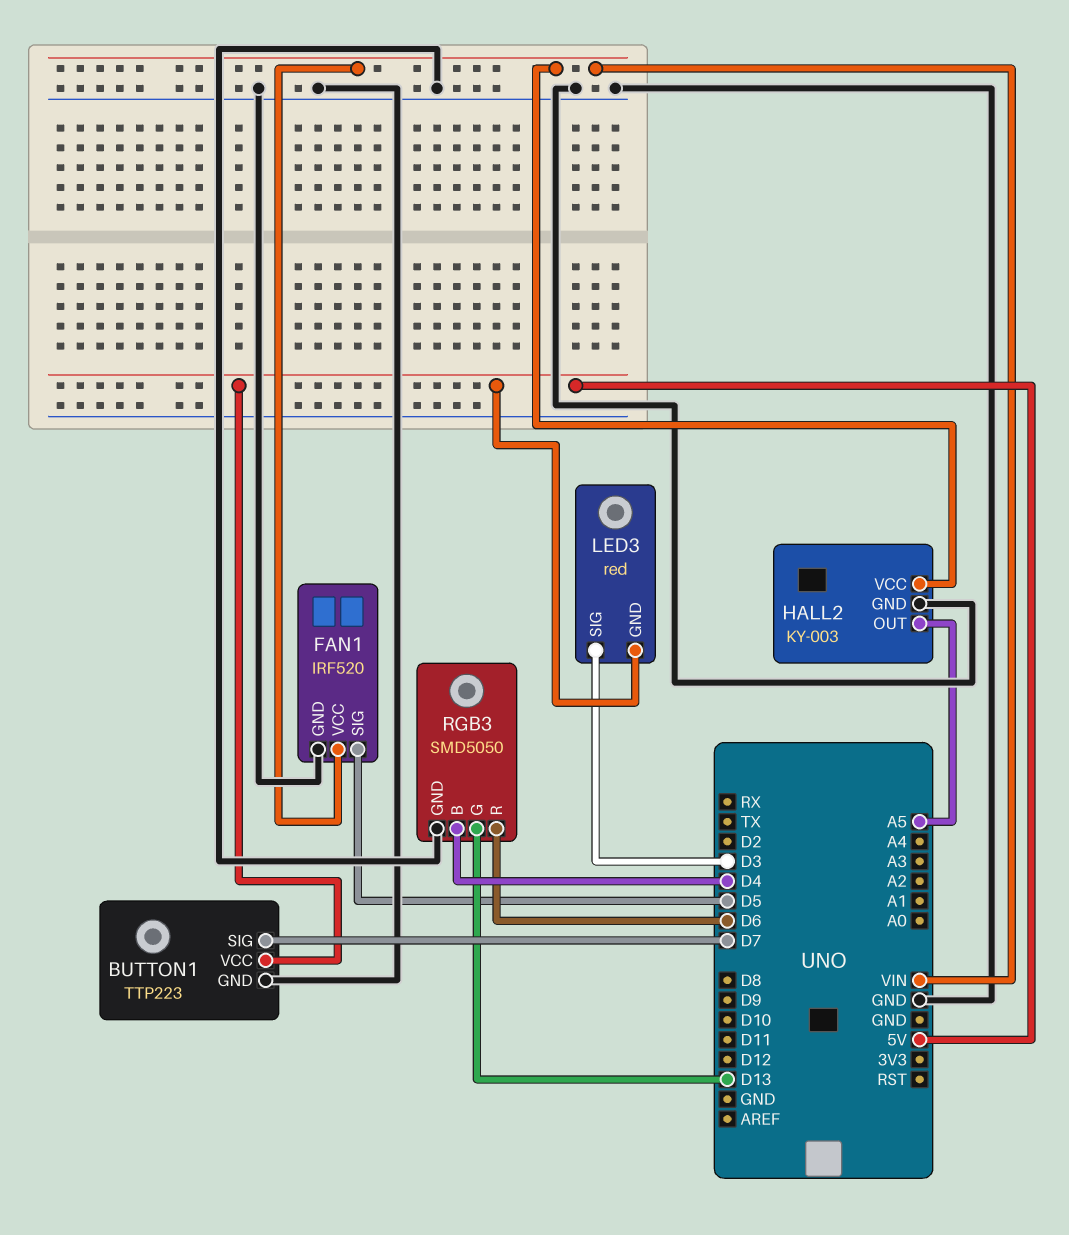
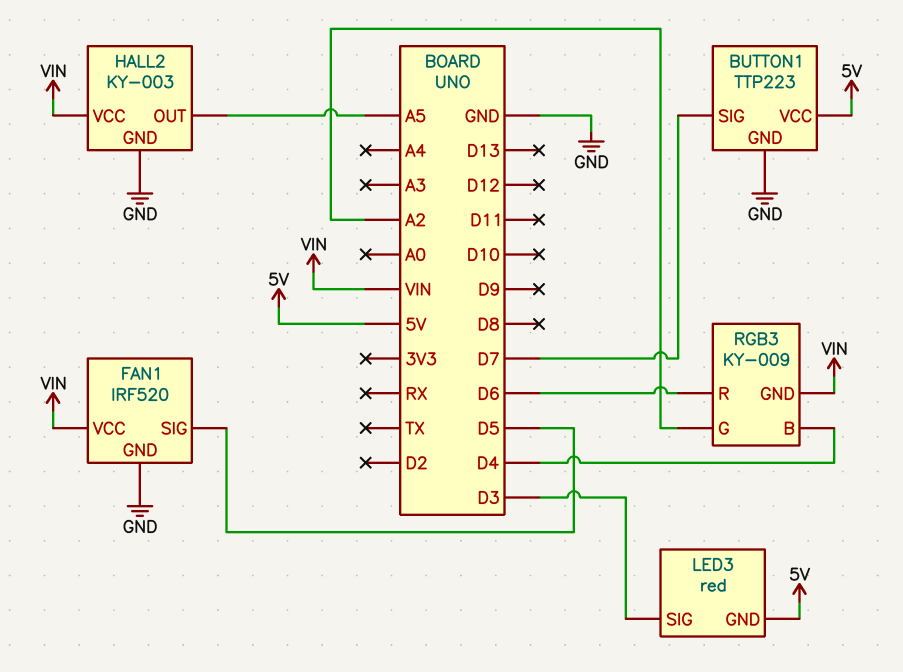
RGB3: SMD5050 -> KY-009
RGB3 pin G: D13 -> A2
RGB3 pin GND: GND -> VIN

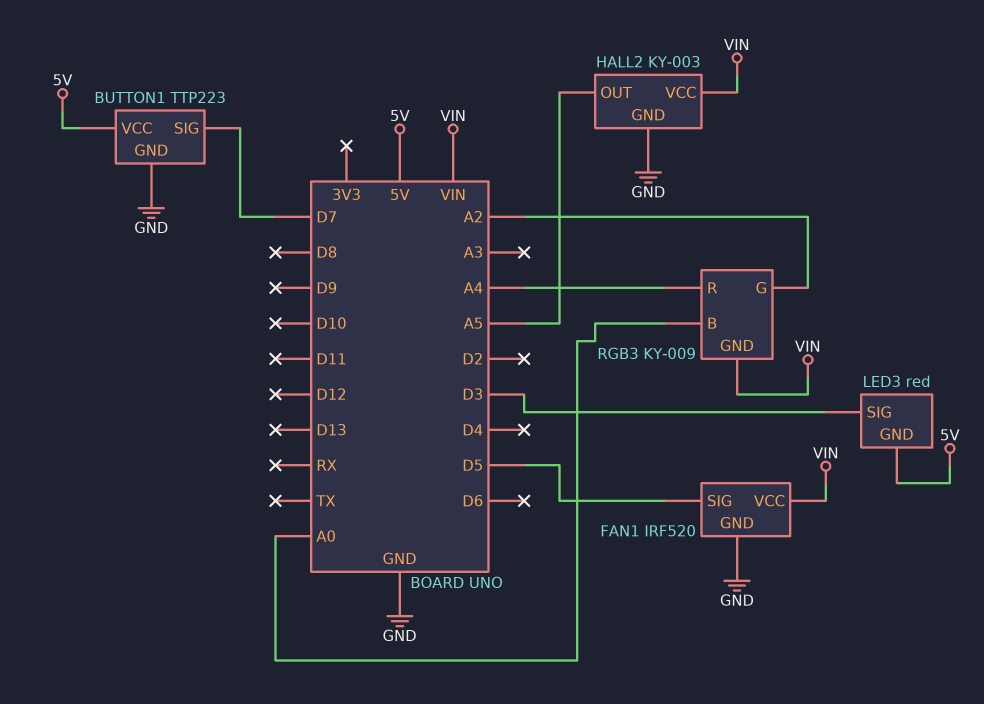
RGB3 pin B: D4 -> A0
RGB3 pin R: D6 -> A4

